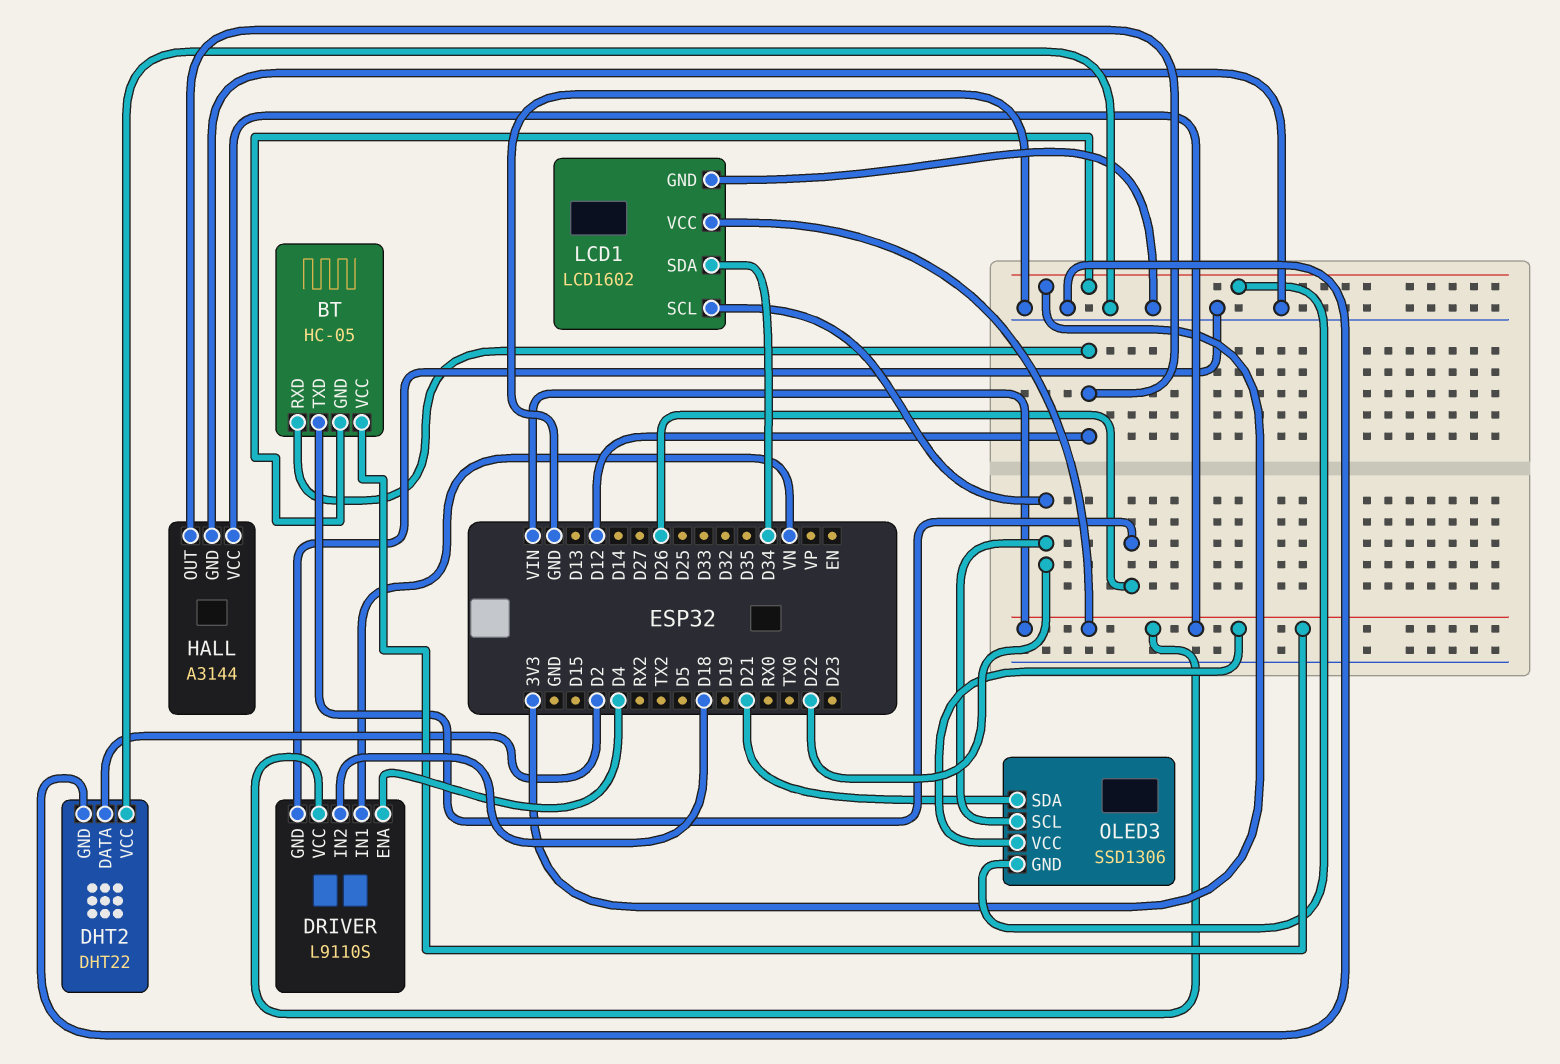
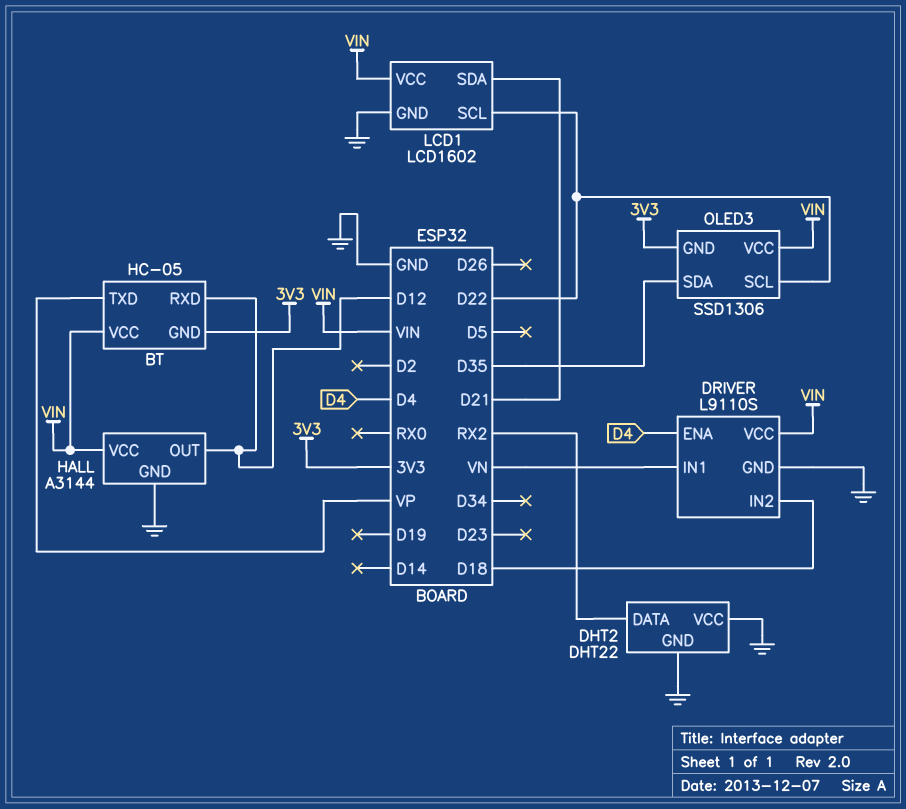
BT pin TXD: D26 -> VP
DHT2 pin DATA: D2 -> RX2
LCD1 pin SDA: D34 -> D21
OLED3 pin SDA: D21 -> D35

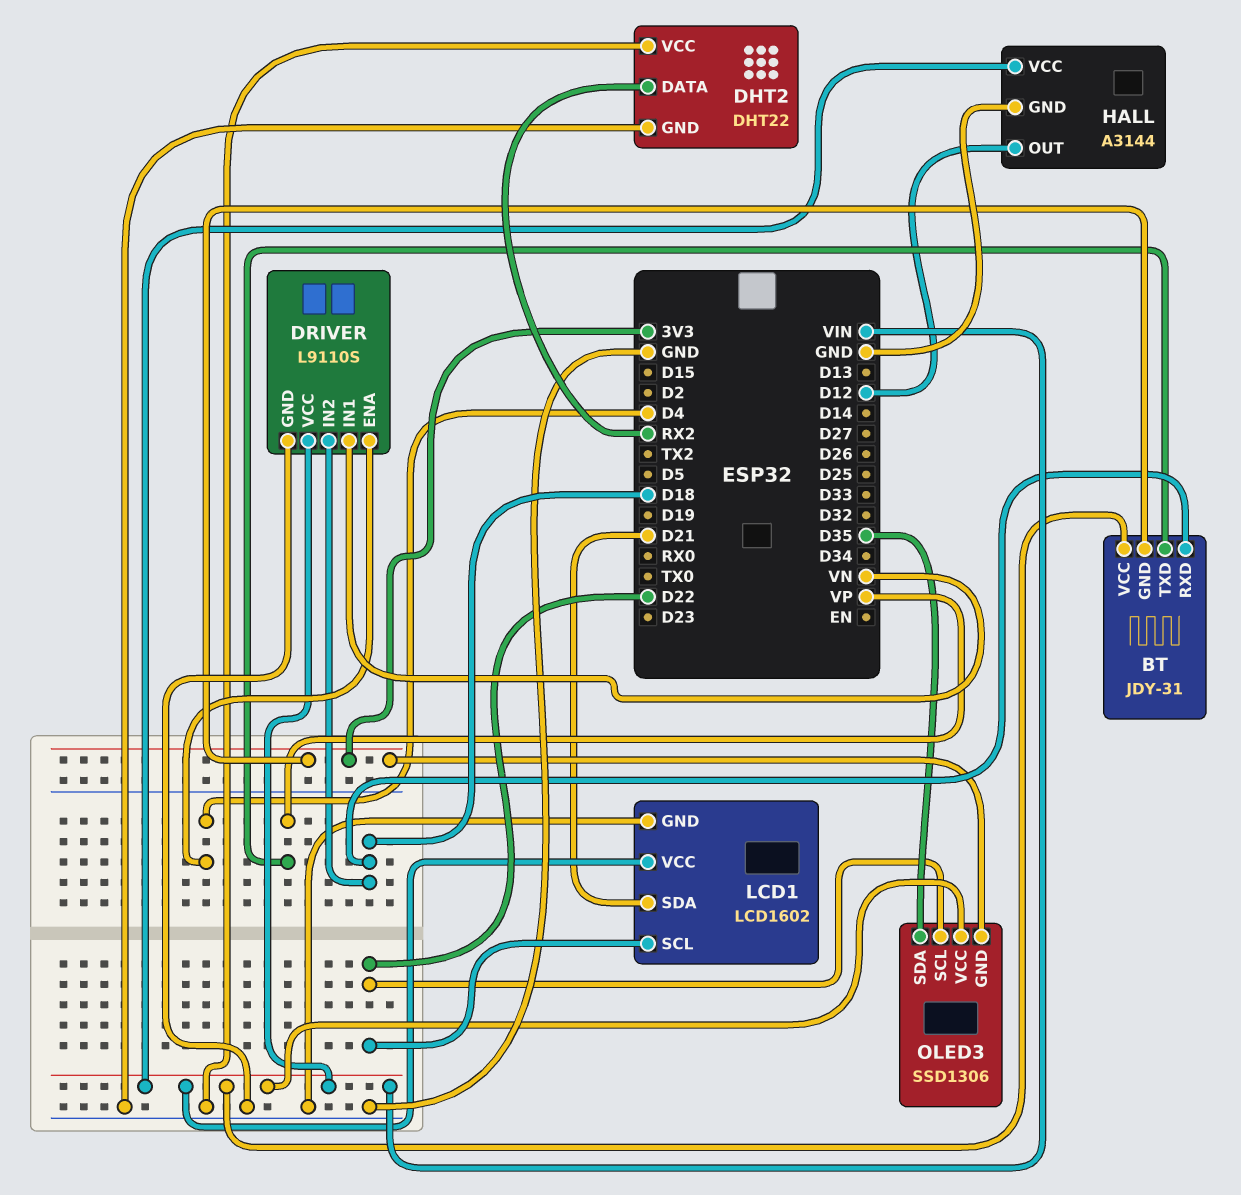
BT: HC-05 -> JDY-31
BT pin RXD: D12 -> D18

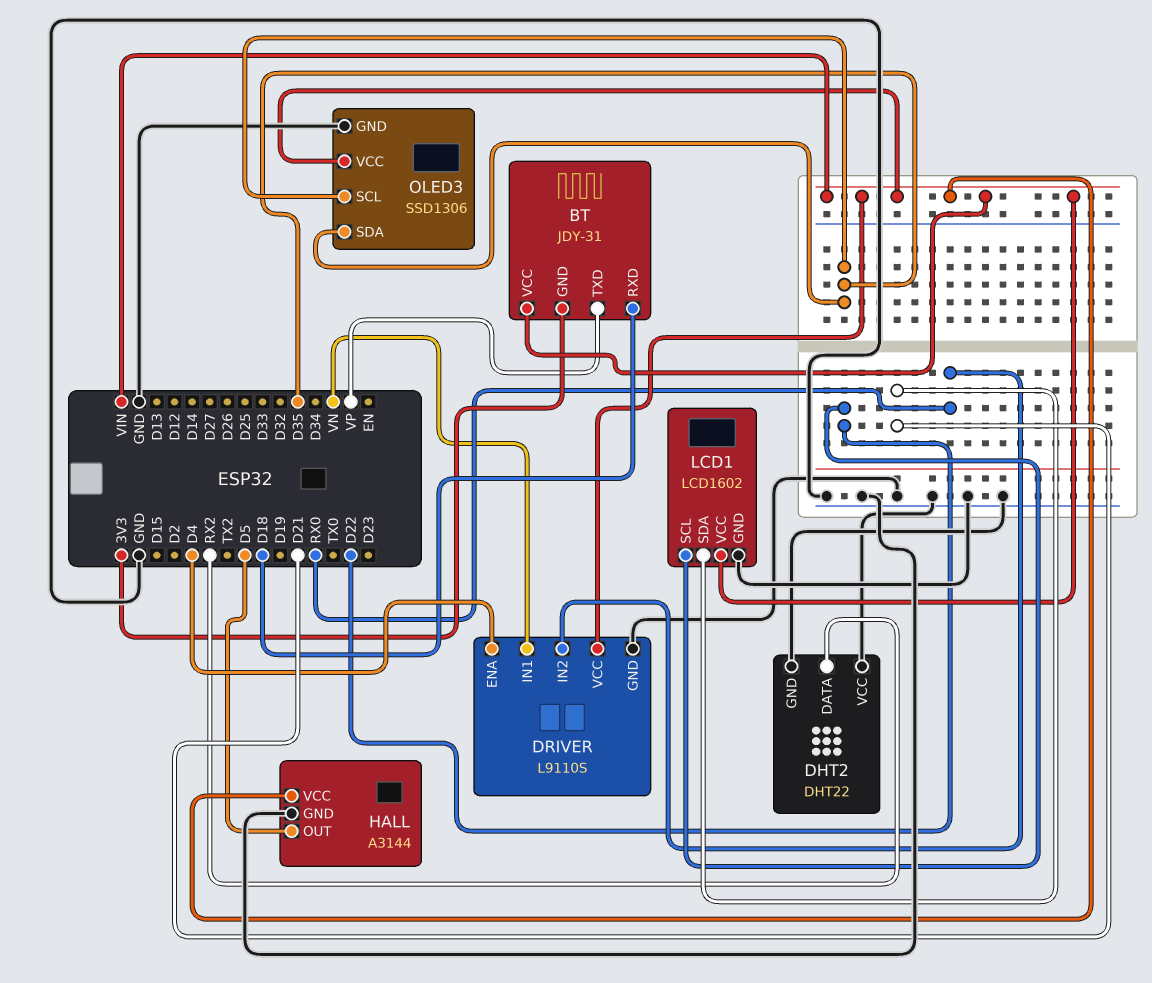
DRIVER pin IN2: D18 -> RX0
HALL pin OUT: D12 -> D5
OLED3 pin GND: 3V3 -> GND
OLED3 pin SCL: D22 -> D35

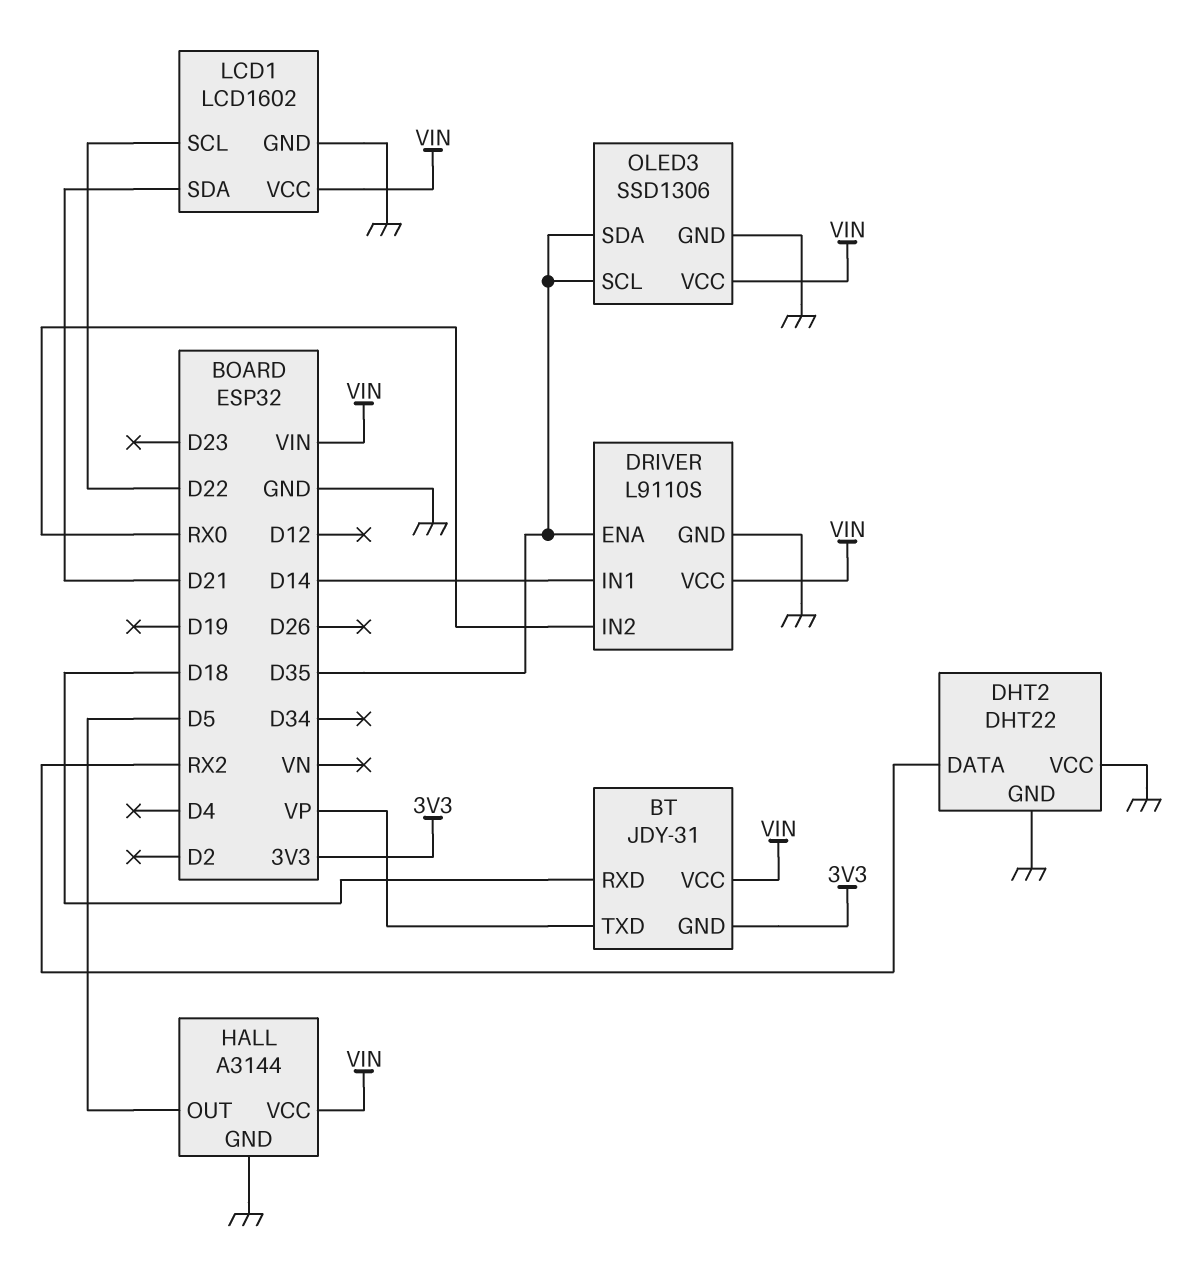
DRIVER pin ENA: D4 -> D35
DRIVER pin IN1: VN -> D14

